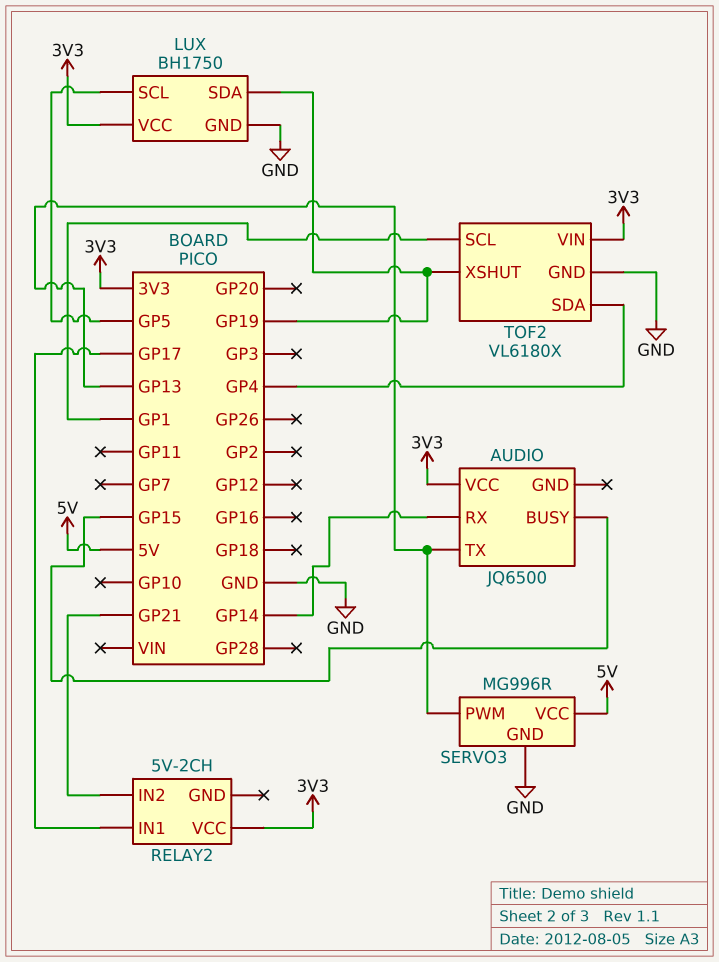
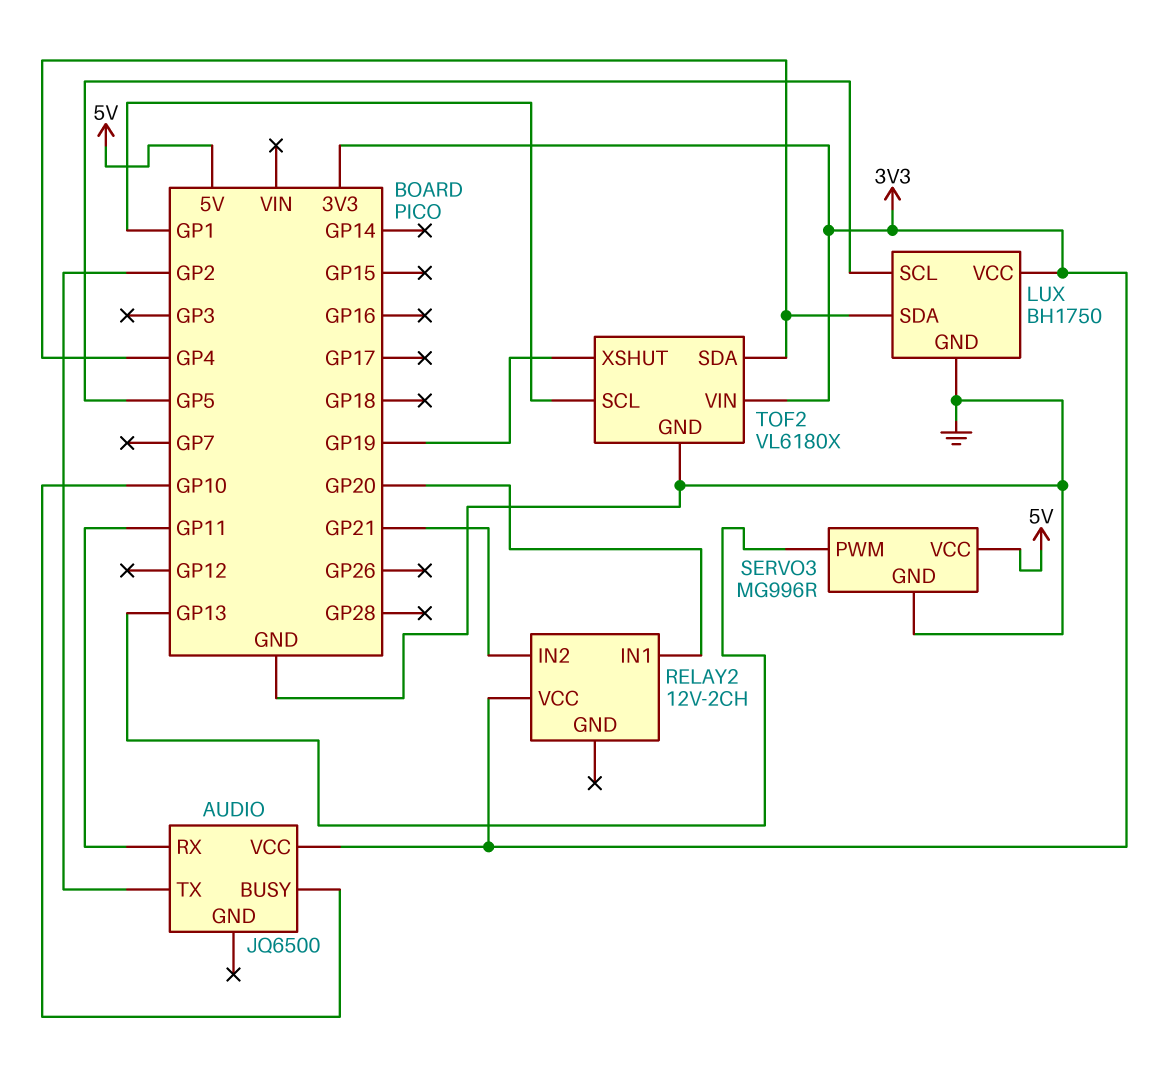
AUDIO pin BUSY: GP15 -> GP10
AUDIO pin RX: GP14 -> GP11
AUDIO pin TX: GP13 -> GP2
LUX pin SDA: GP19 -> GP4
RELAY2: 5V-2CH -> 12V-2CH
RELAY2 pin IN1: GP17 -> GP20

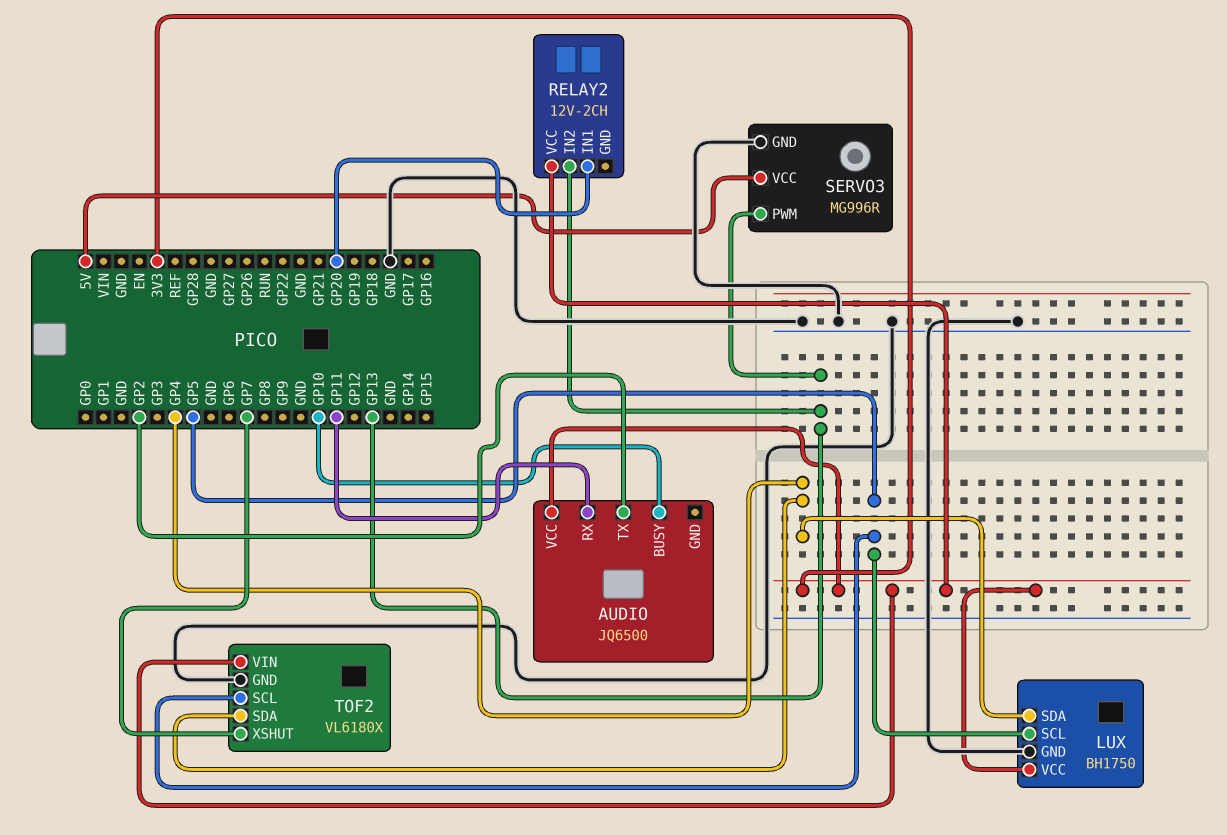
RELAY2 pin IN2: GP21 -> GP13
TOF2 pin SCL: GP1 -> GP5
TOF2 pin XSHUT: GP19 -> GP7

